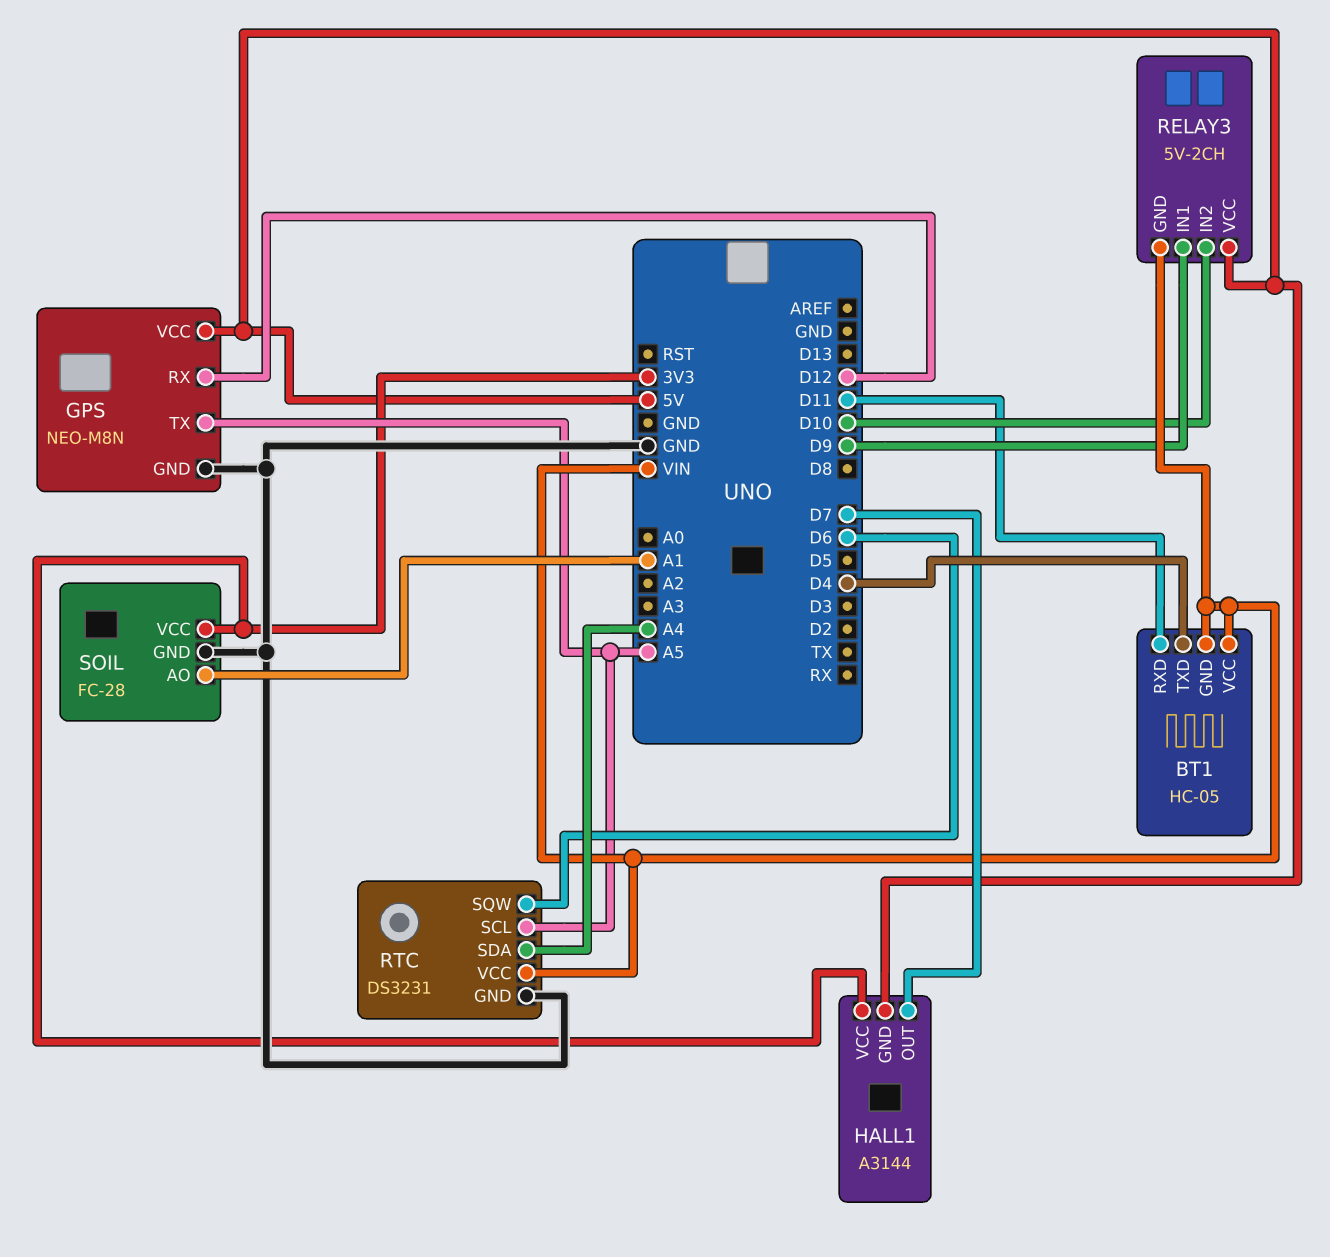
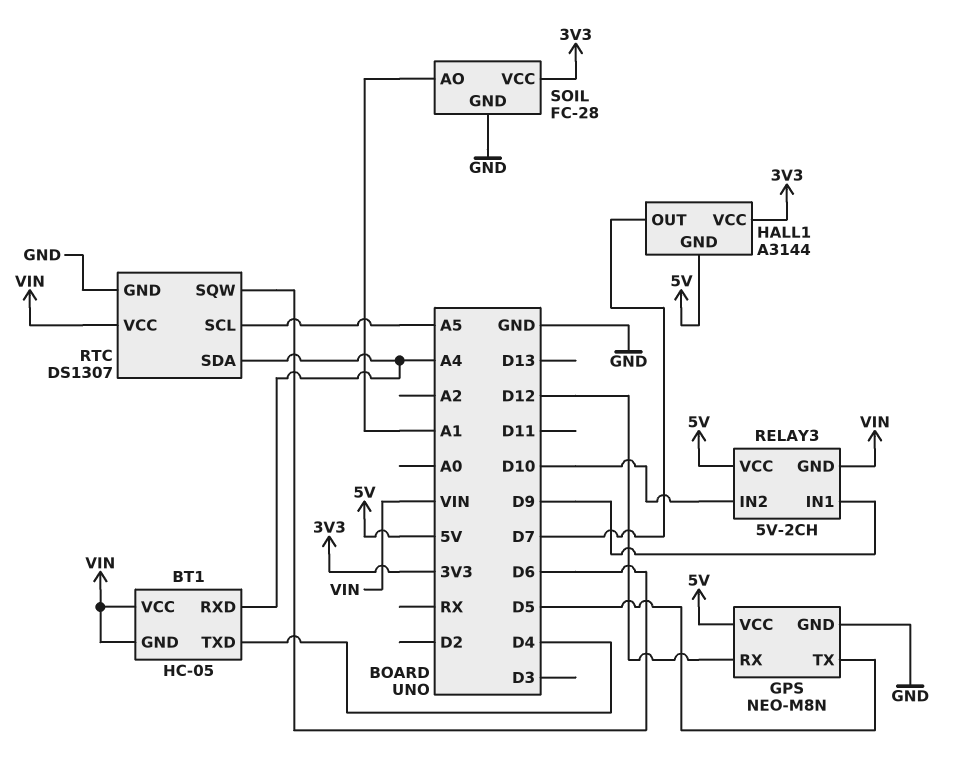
BT1 pin RXD: D11 -> A4
GPS pin TX: A5 -> D5
RTC: DS3231 -> DS1307

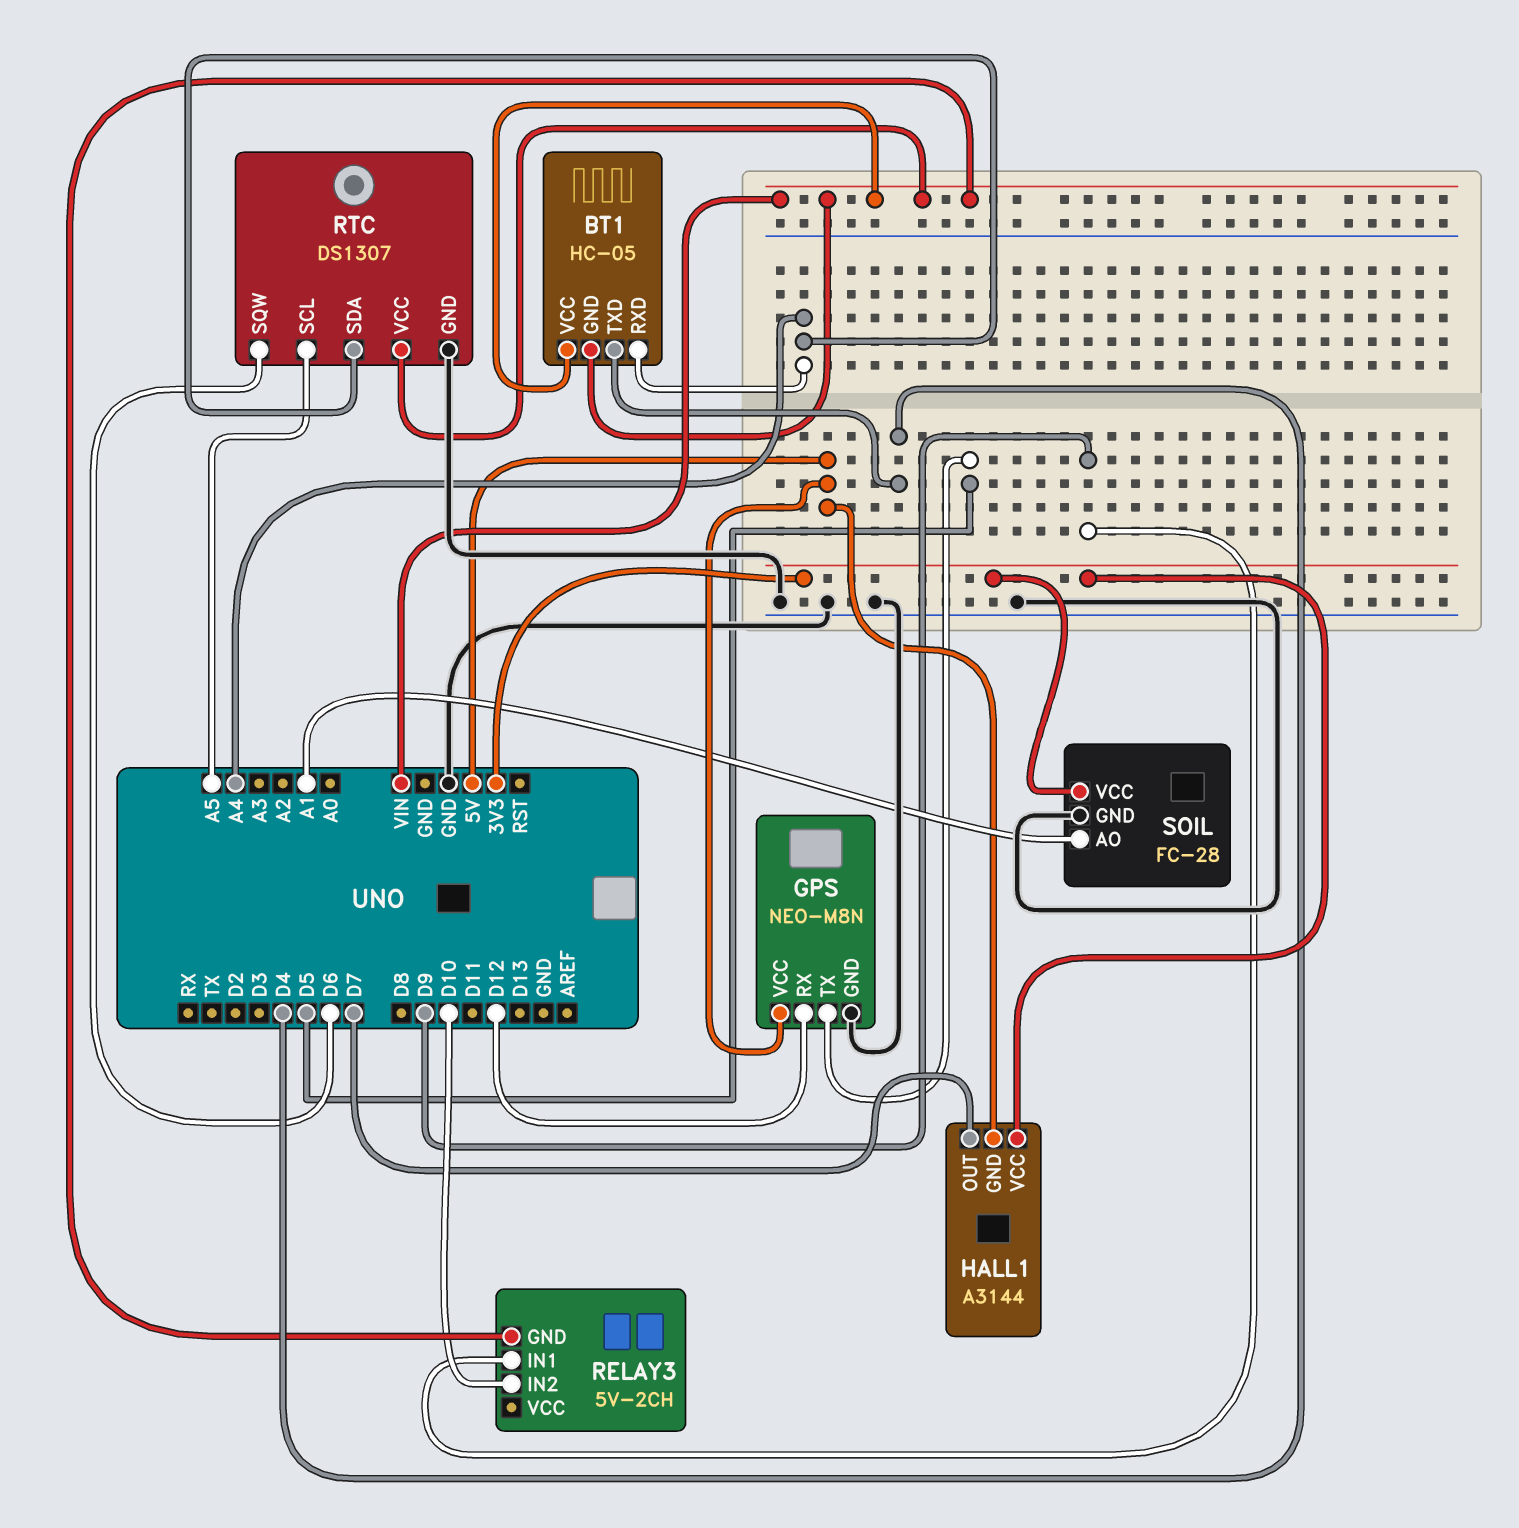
RELAY3 pin VCC: 5V -> none

